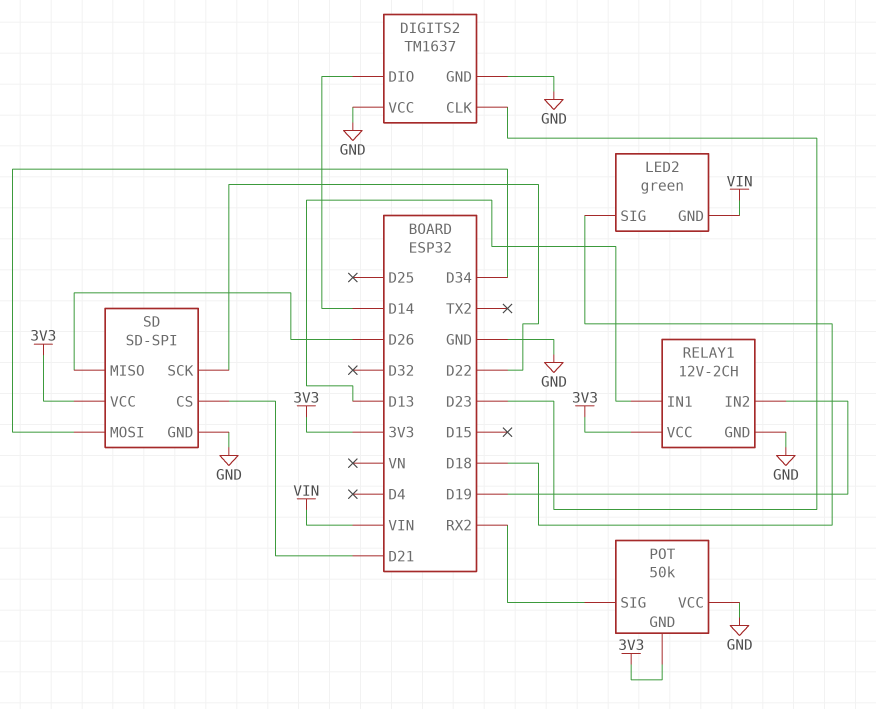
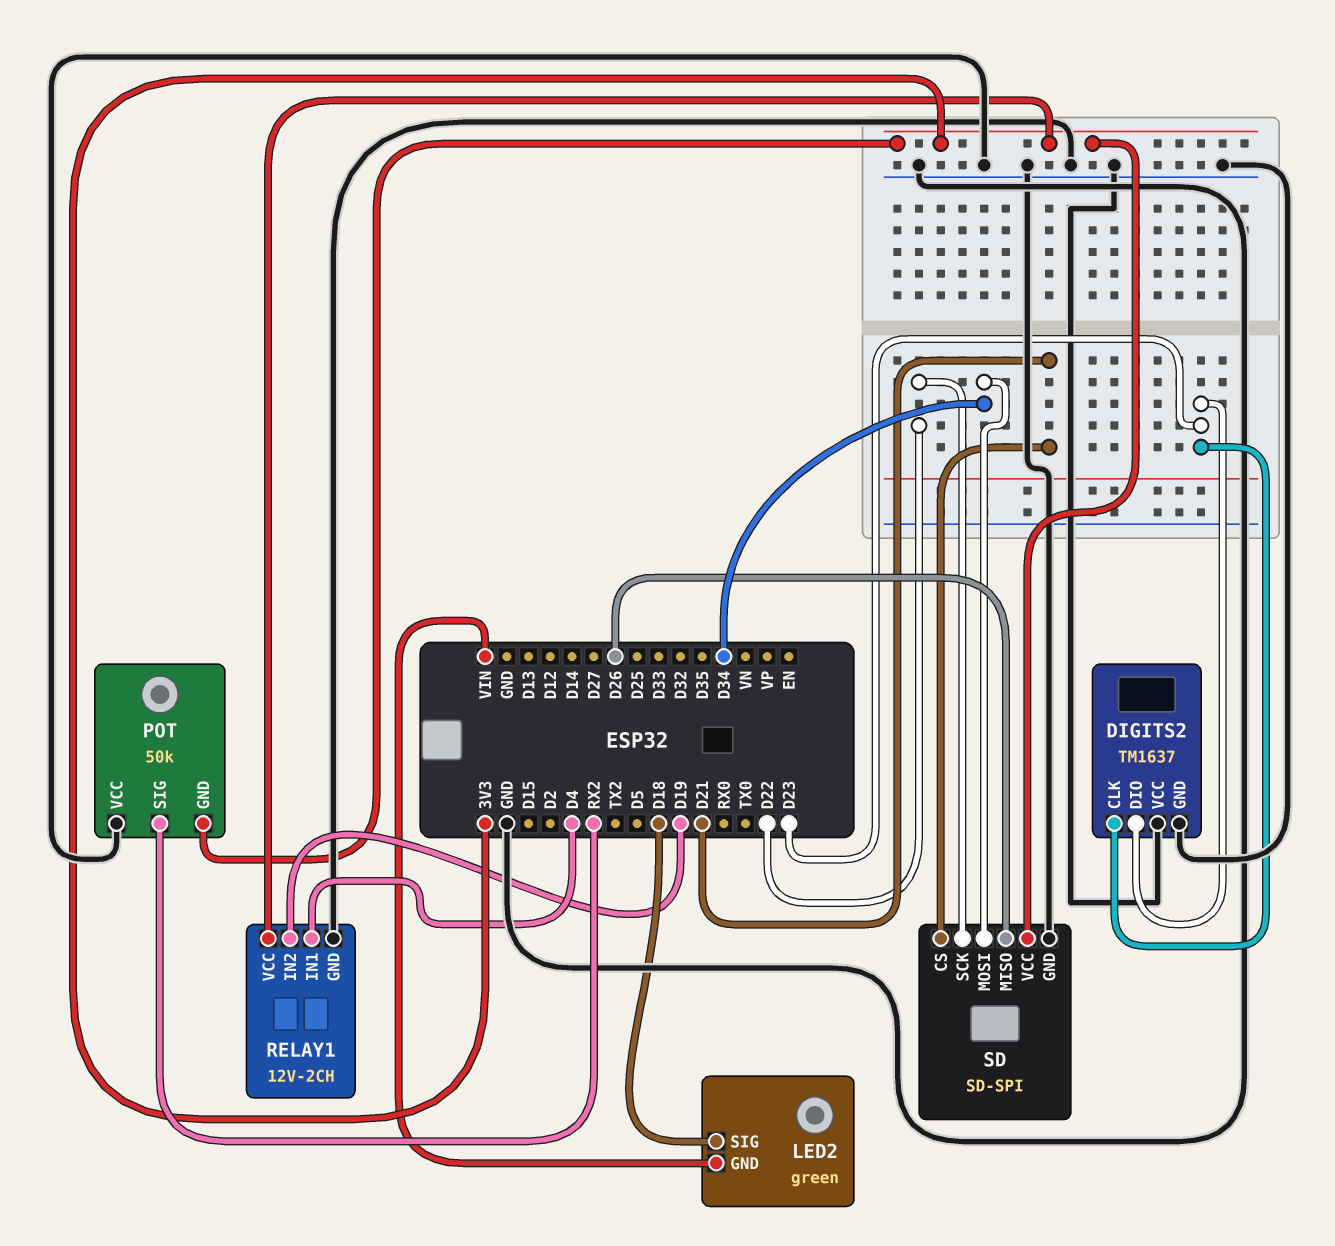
DIGITS2 pin DIO: D14 -> D23
RELAY1 pin IN1: D13 -> D4

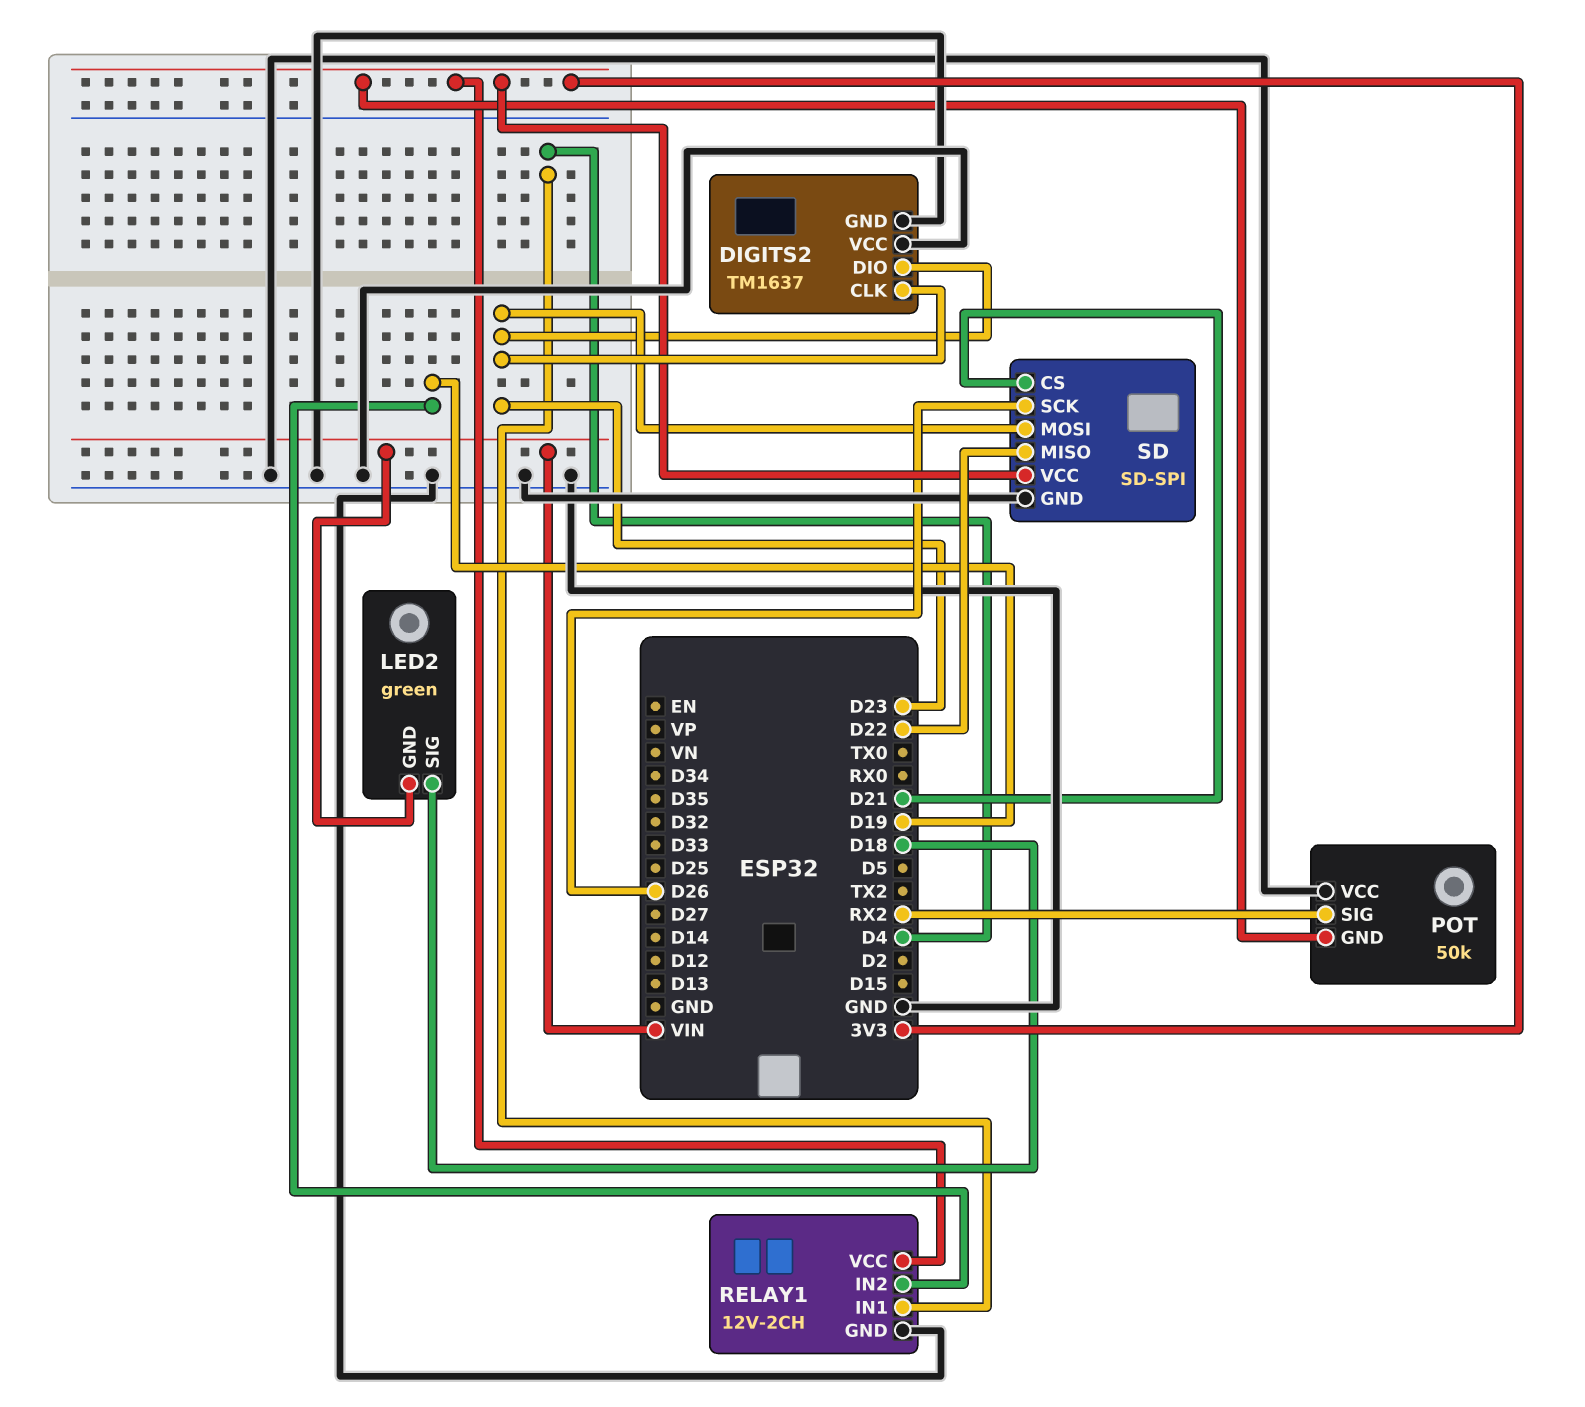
SD pin MISO: D26 -> D22
SD pin MOSI: D34 -> D23
SD pin SCK: D22 -> D26

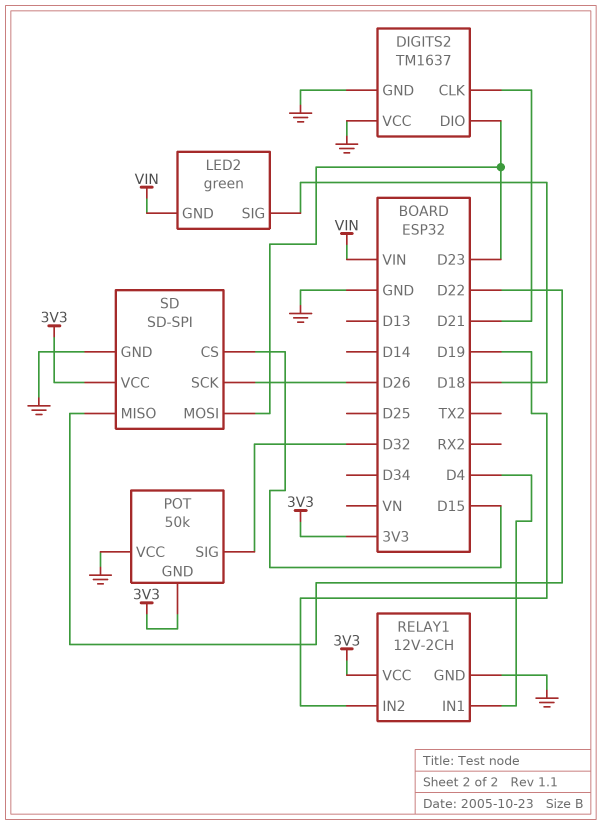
DIGITS2 pin CLK: D23 -> D21
POT pin SIG: RX2 -> D32
SD pin CS: D21 -> D15

